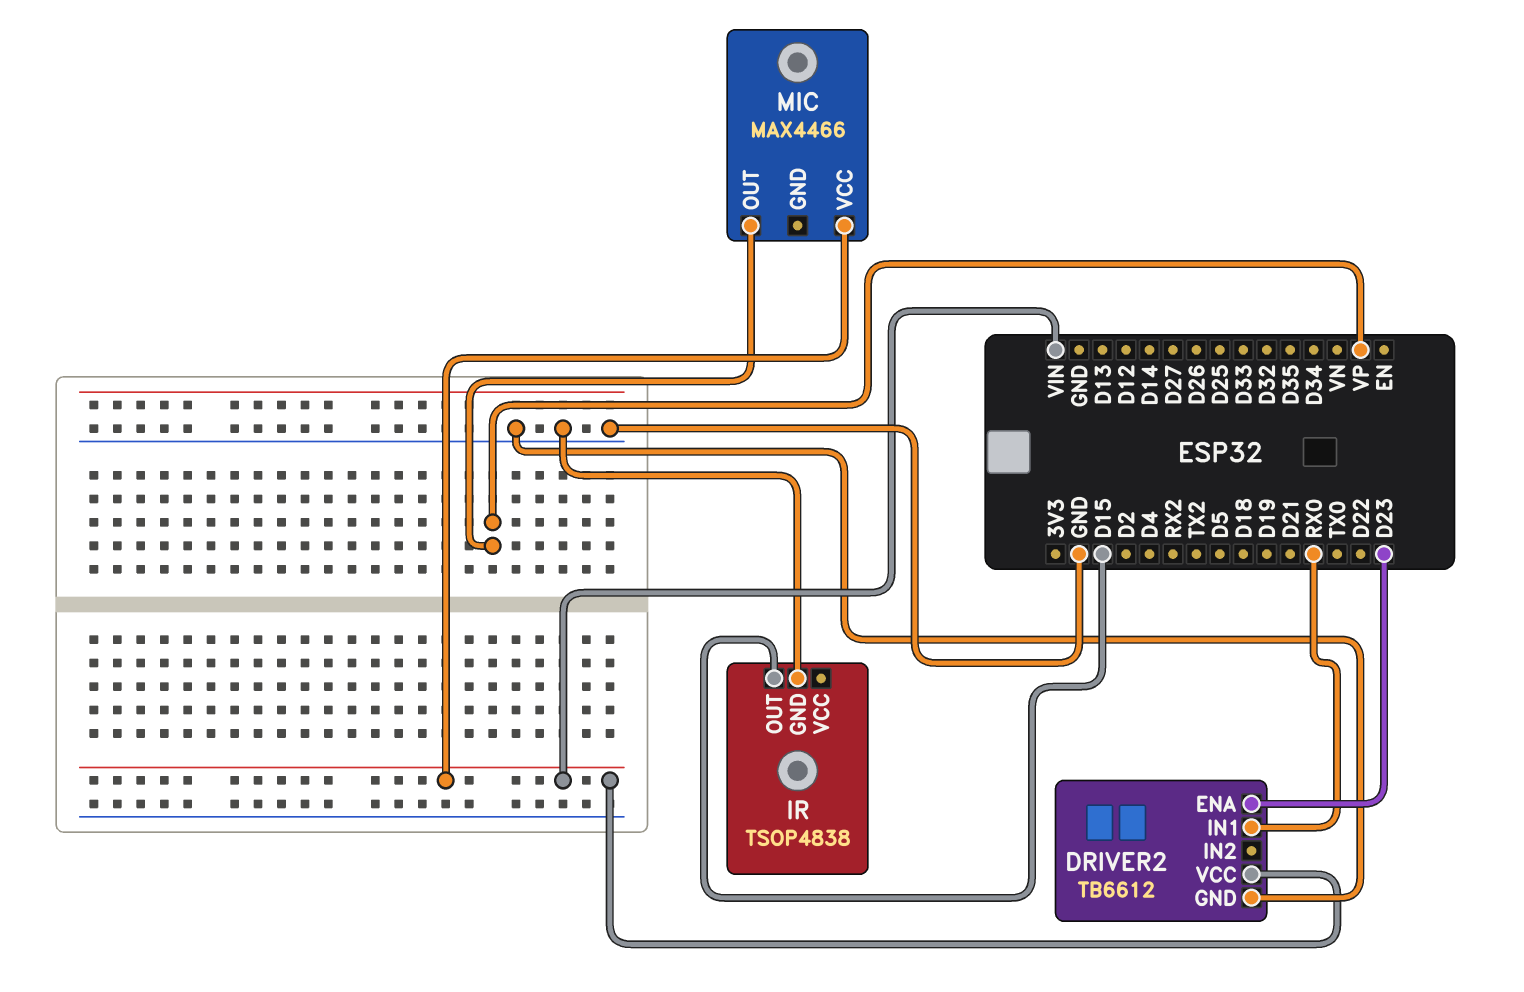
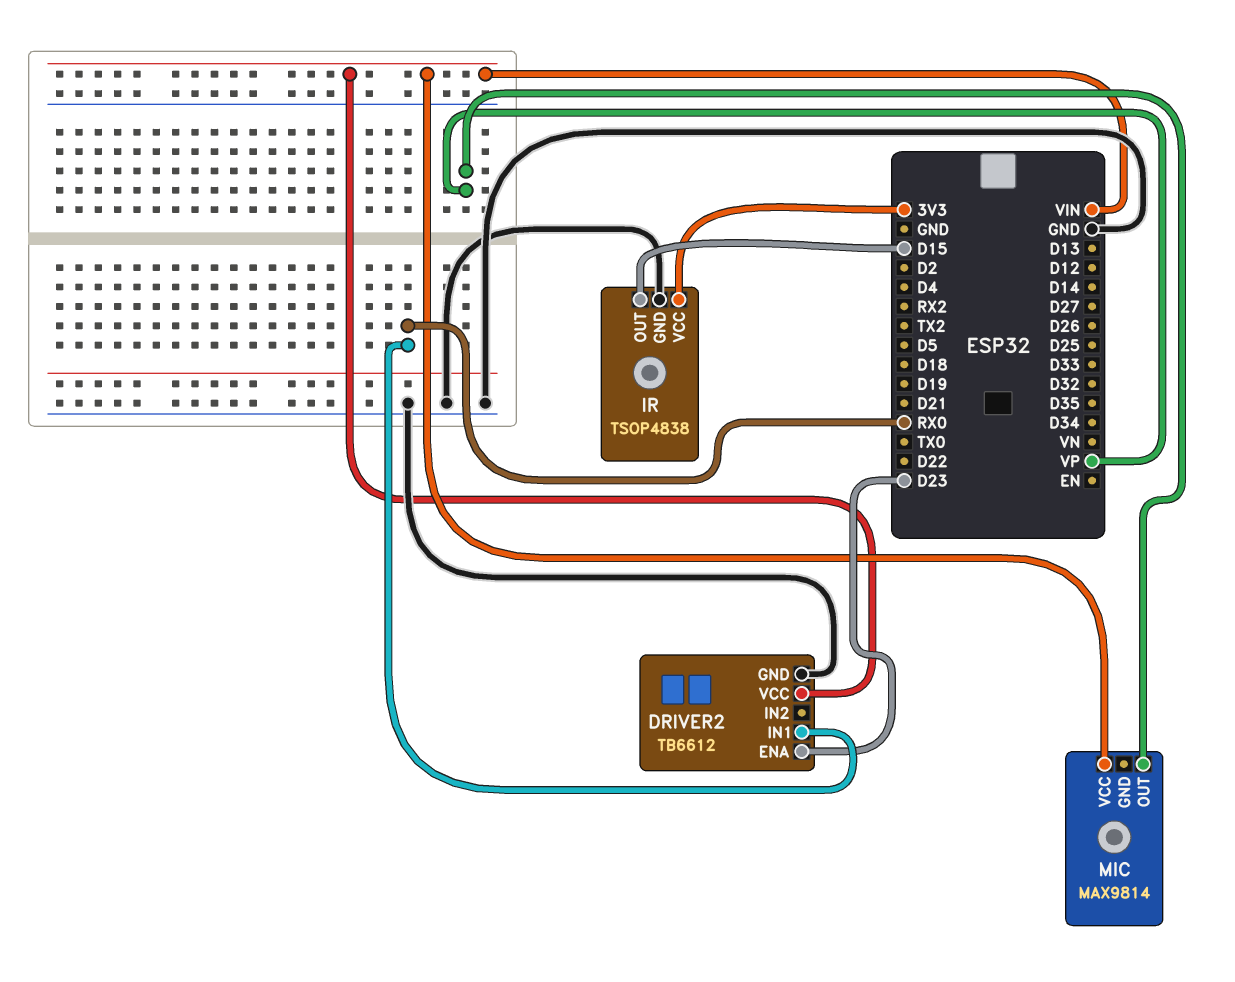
IR pin VCC: none -> 3V3
MIC: MAX4466 -> MAX9814

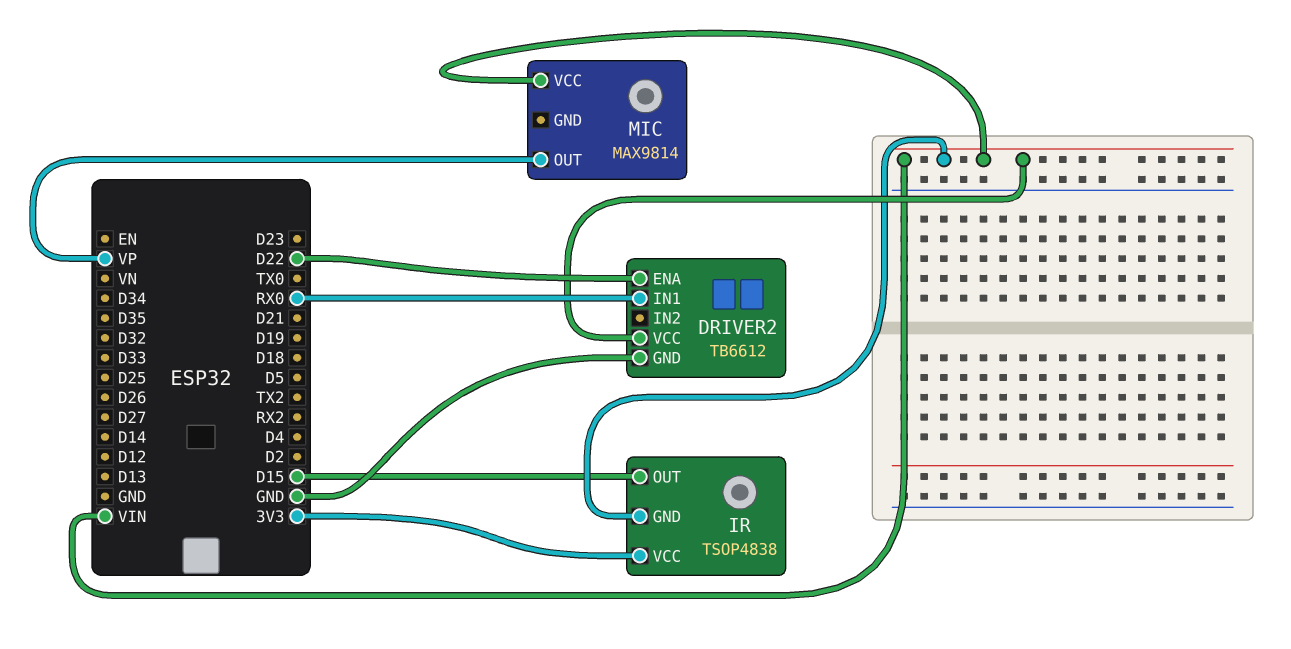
DRIVER2 pin ENA: D23 -> D22
IR pin GND: GND -> VIN

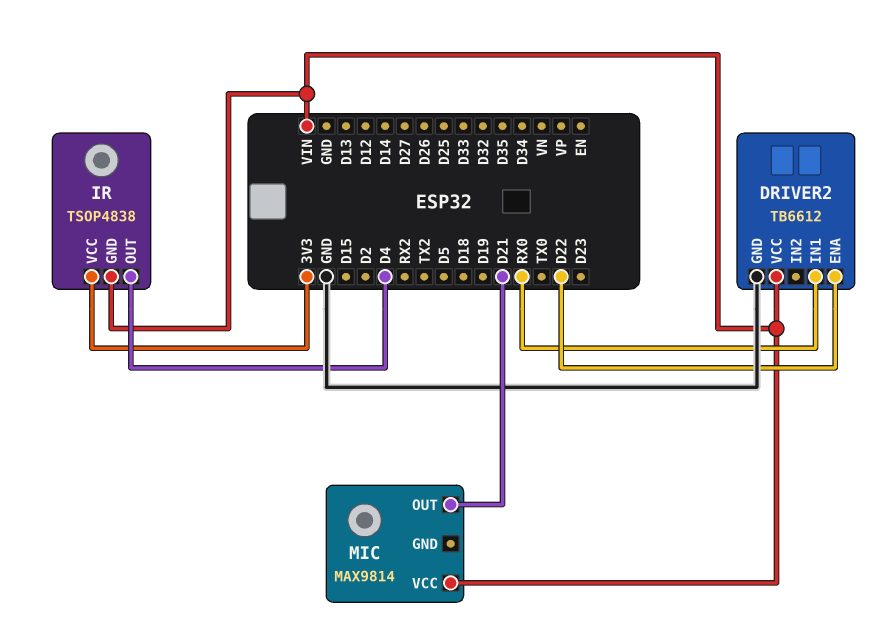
IR pin OUT: D15 -> D4
MIC pin OUT: VP -> D21

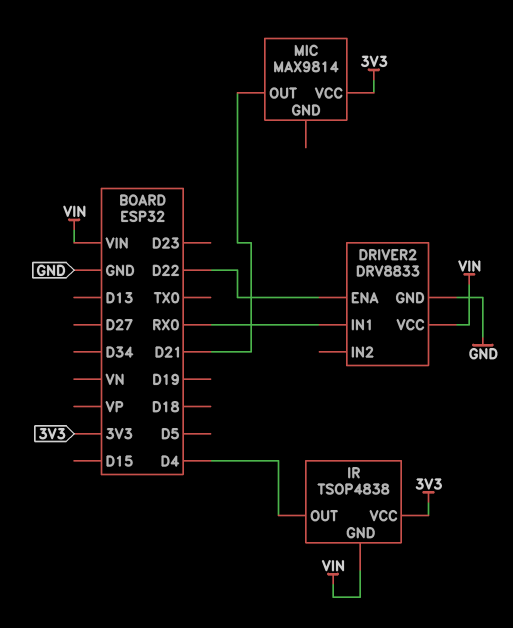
DRIVER2: TB6612 -> DRV8833
MIC pin VCC: VIN -> 3V3

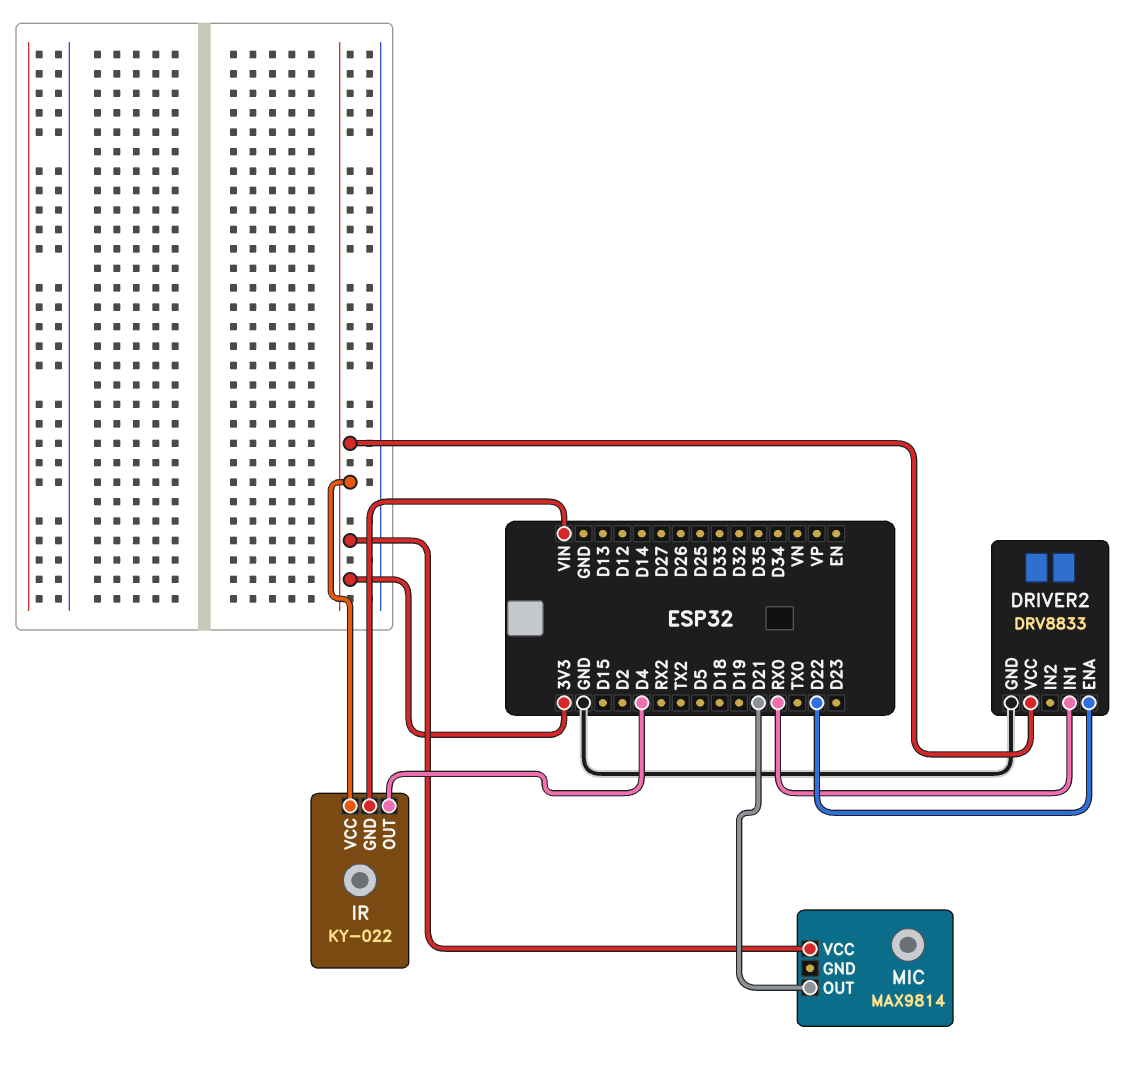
DRIVER2 pin VCC: VIN -> 3V3
IR: TSOP4838 -> KY-022

